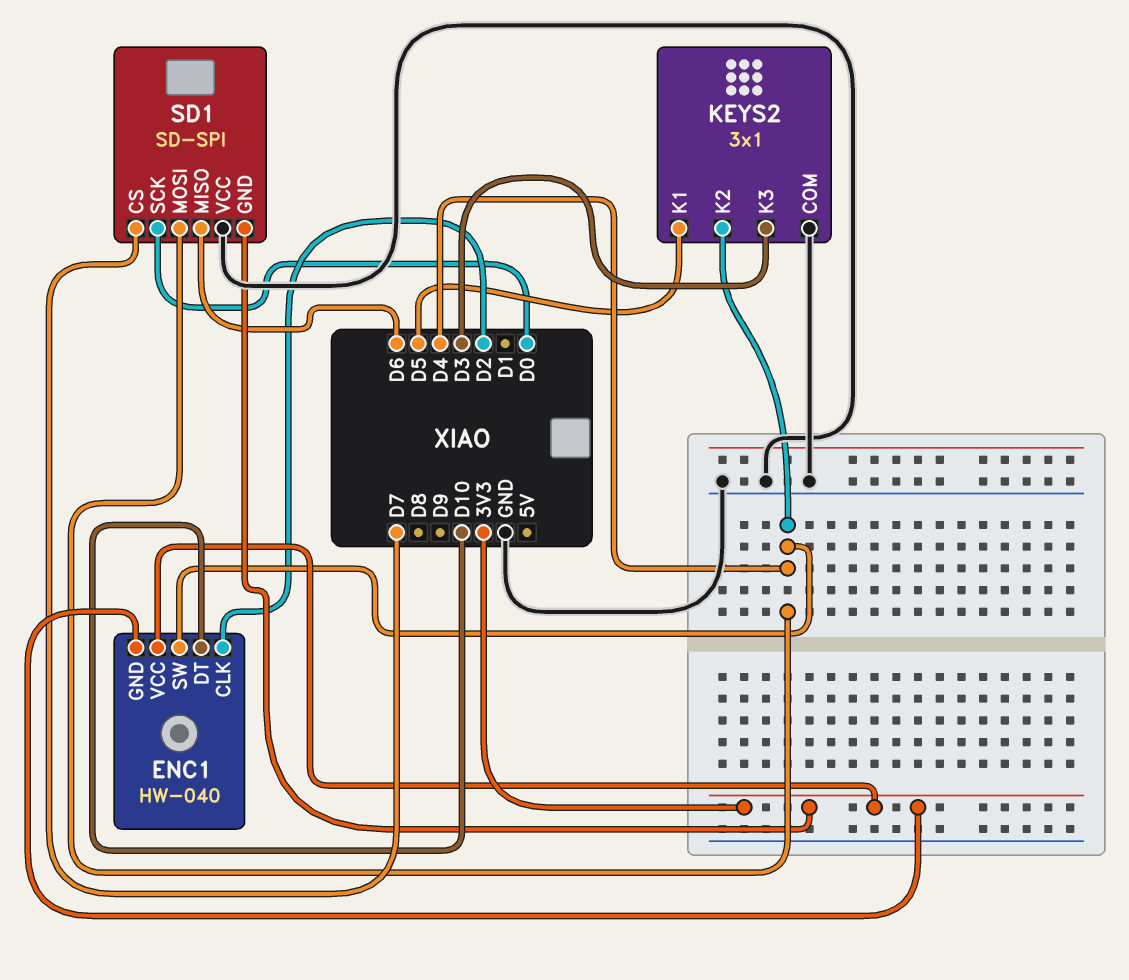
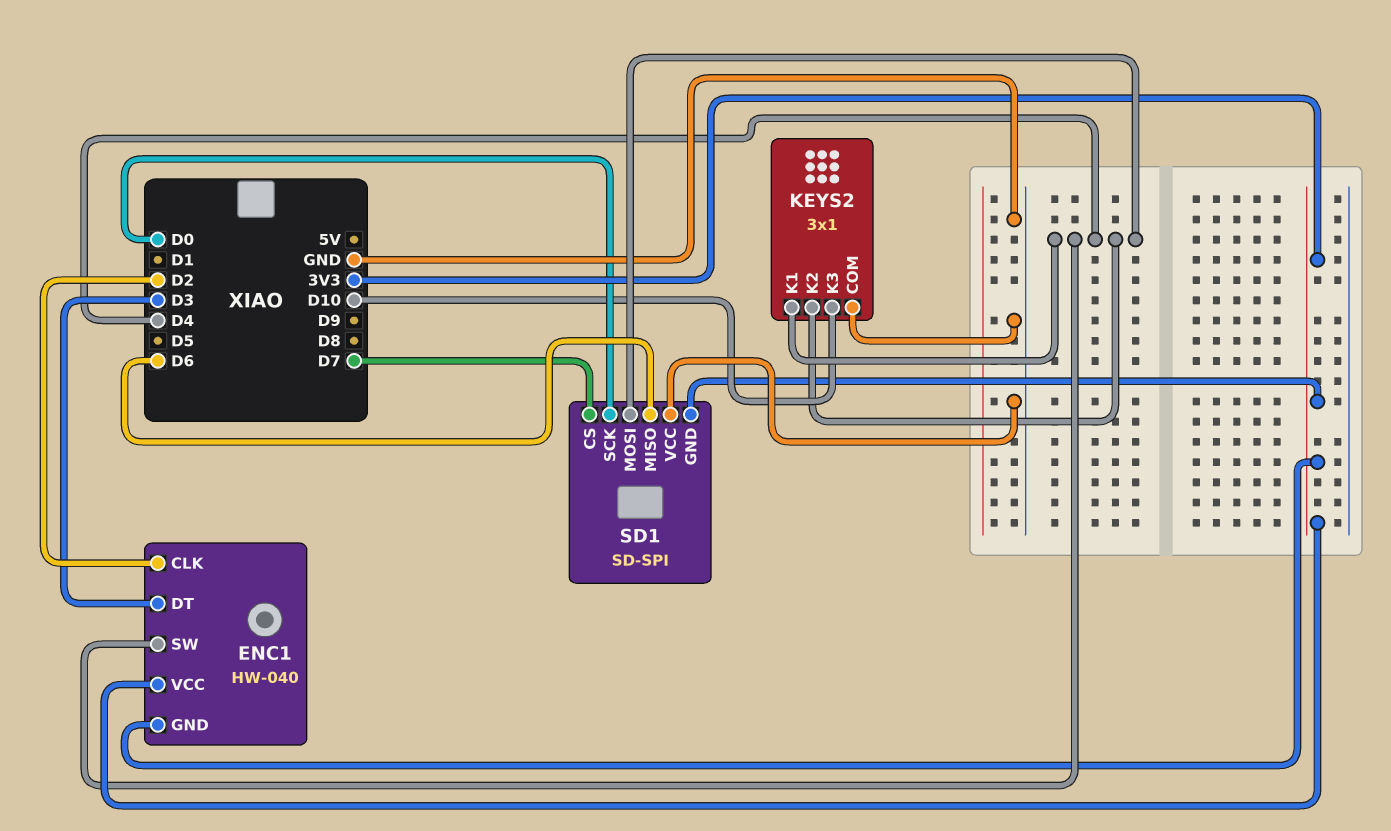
ENC1 pin DT: D10 -> D3
KEYS2 pin K1: D5 -> D4
KEYS2 pin K3: D3 -> D10

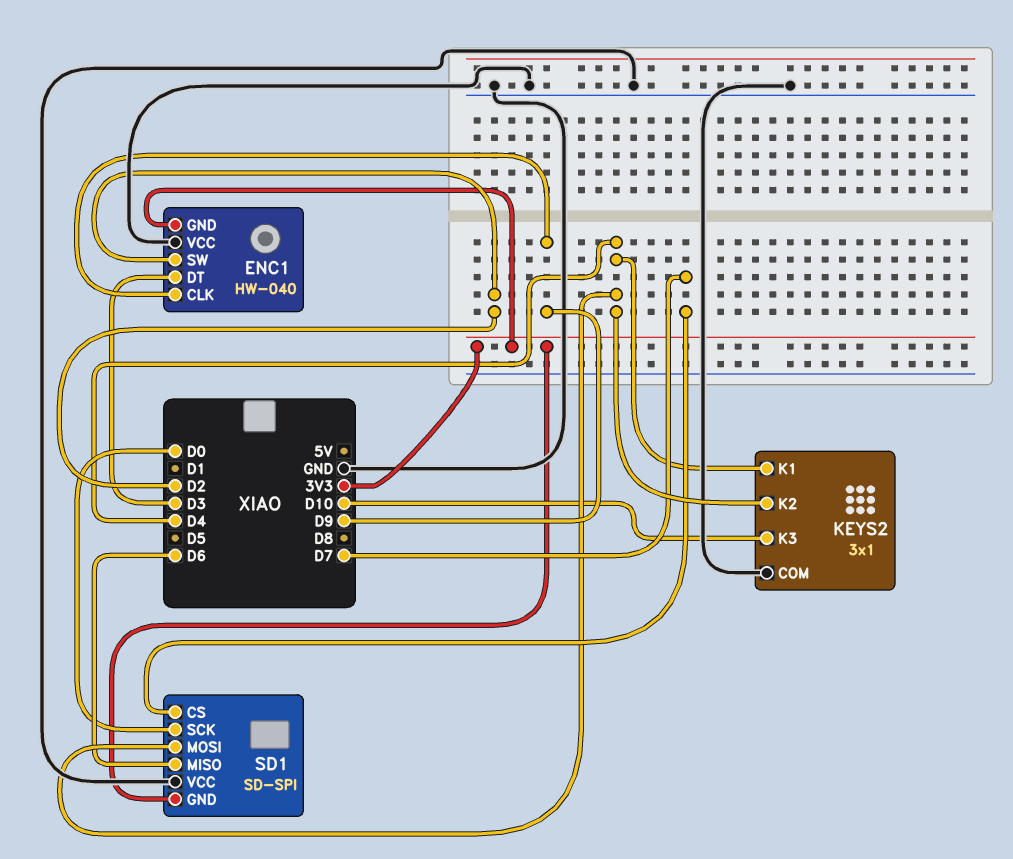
ENC1 pin CLK: D2 -> D9
ENC1 pin SW: D4 -> D2
ENC1 pin VCC: 3V3 -> GND

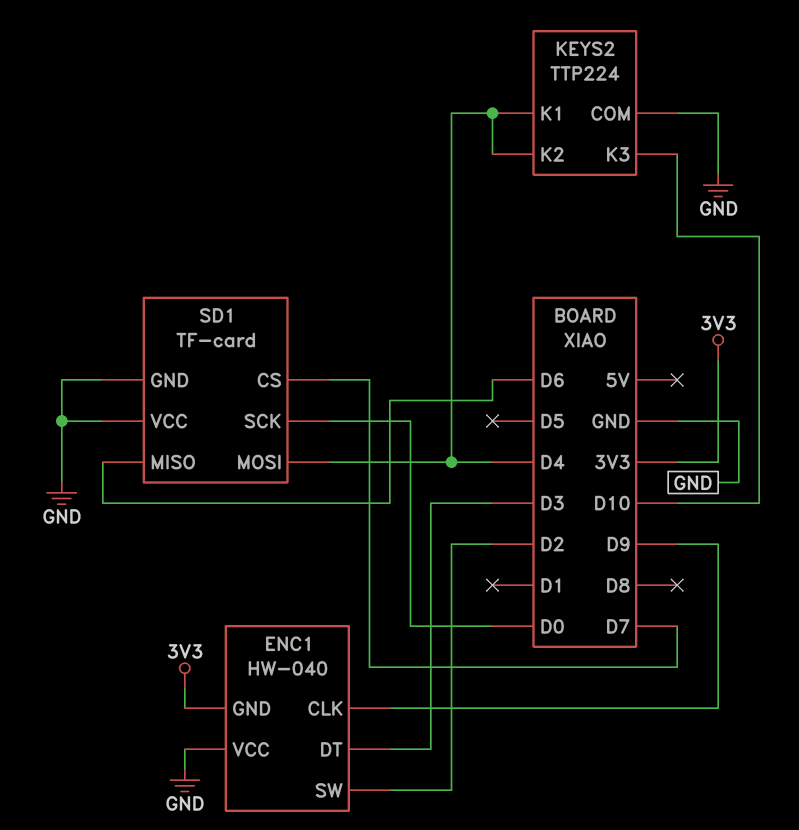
KEYS2: 3x1 -> TTP224
SD1: SD-SPI -> TF-card
SD1 pin GND: 3V3 -> GND

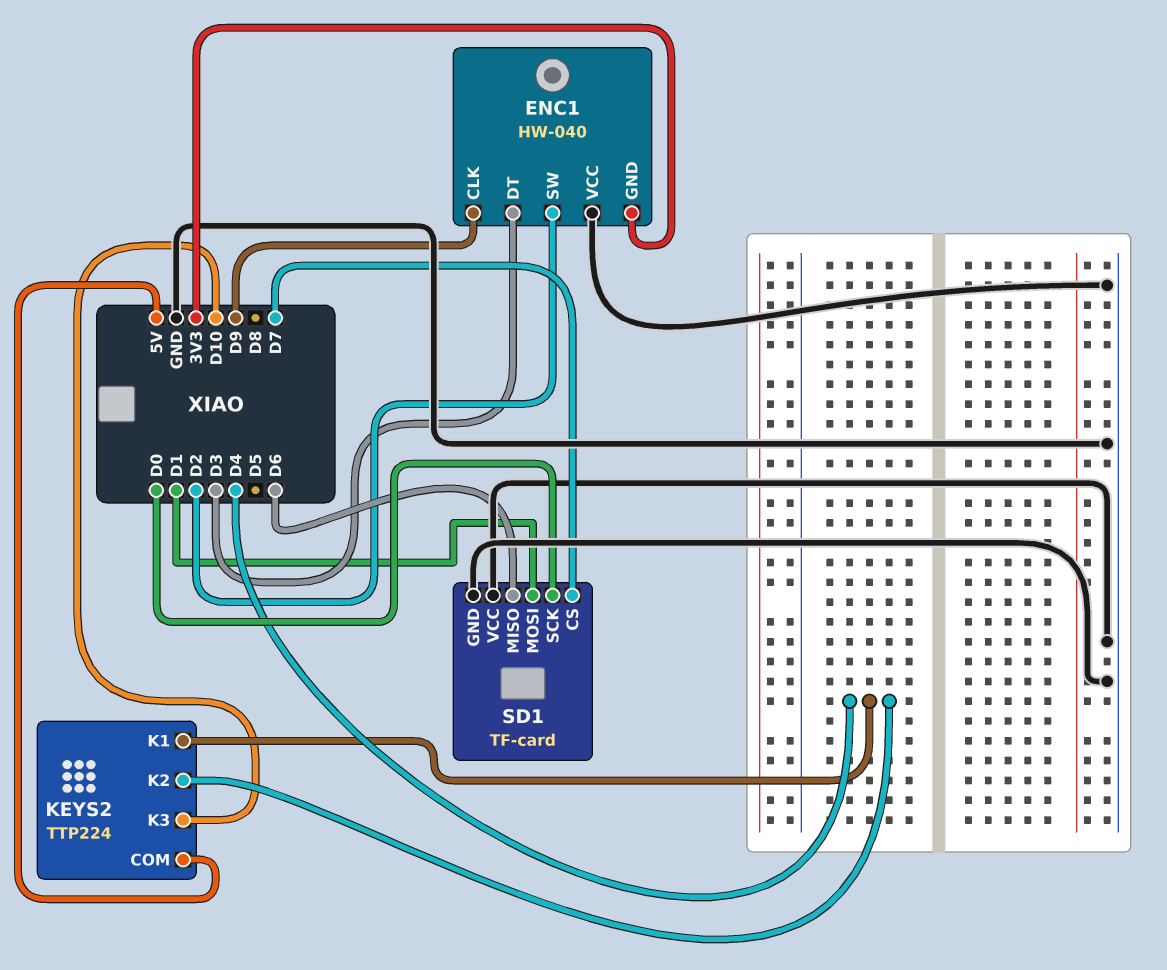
KEYS2 pin COM: GND -> 5V
SD1 pin MOSI: D4 -> D1

